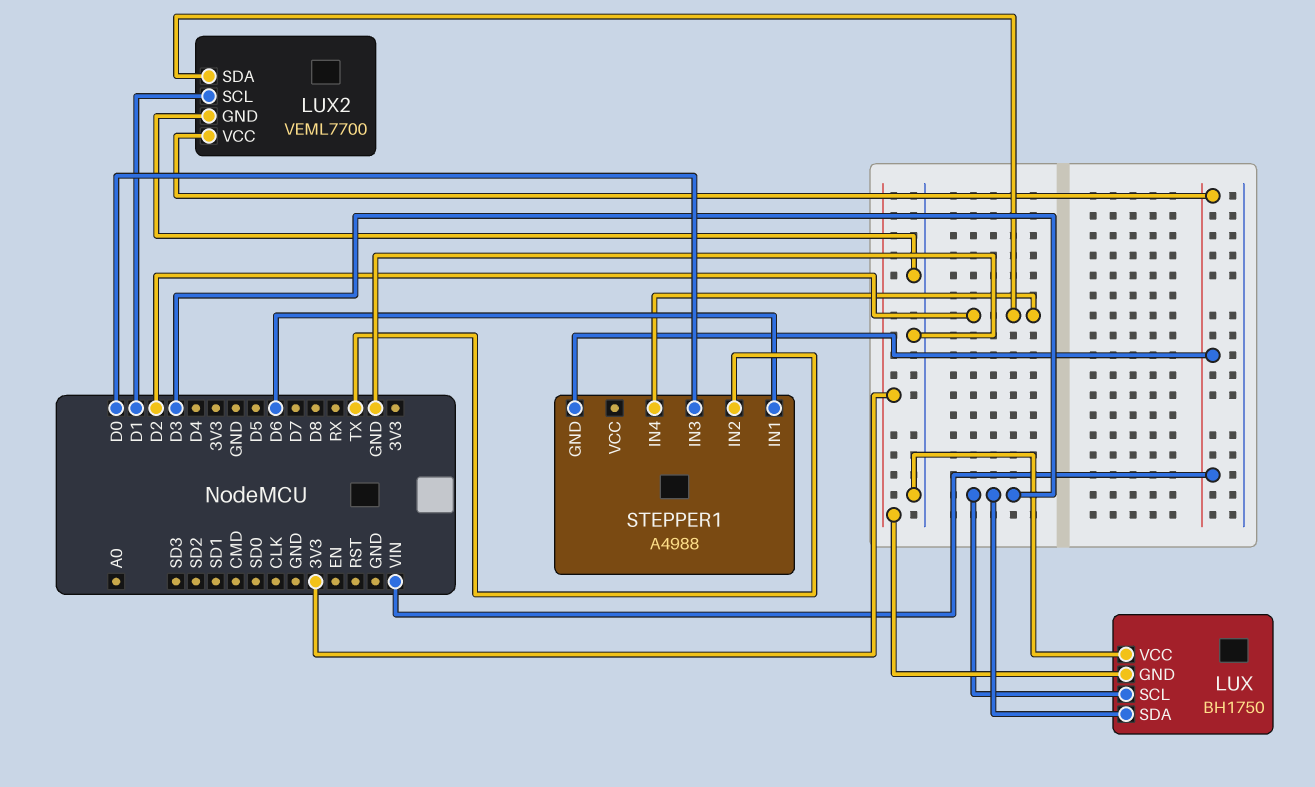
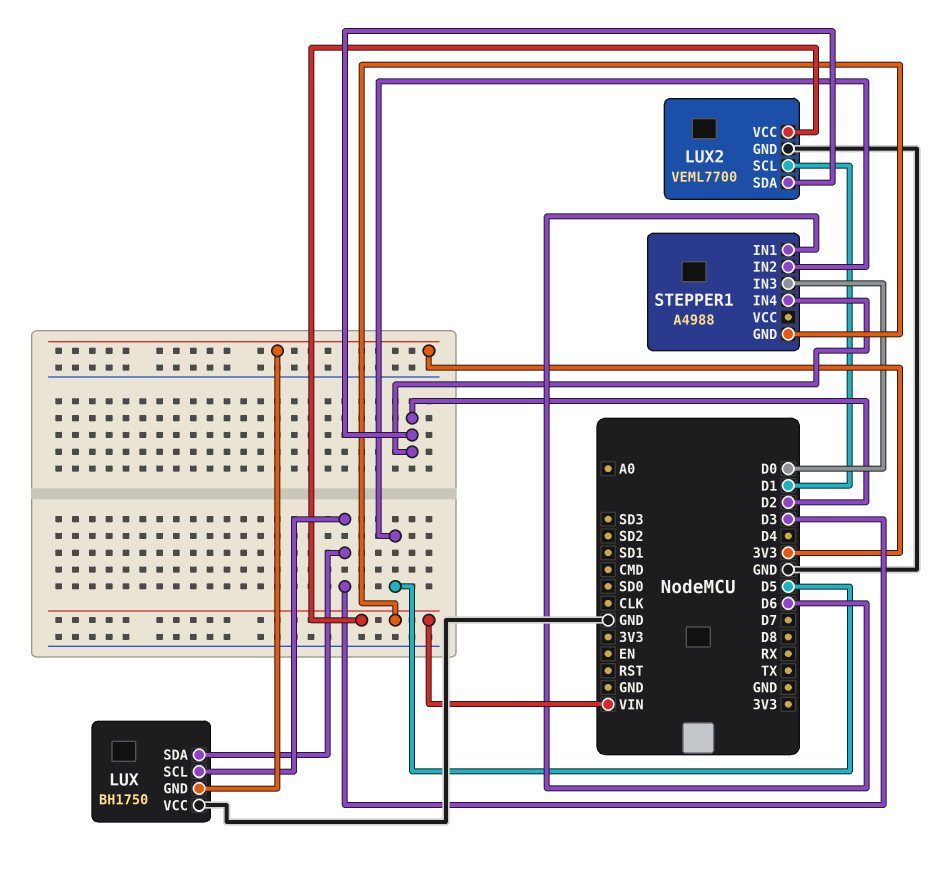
STEPPER1 pin IN2: TX -> D5

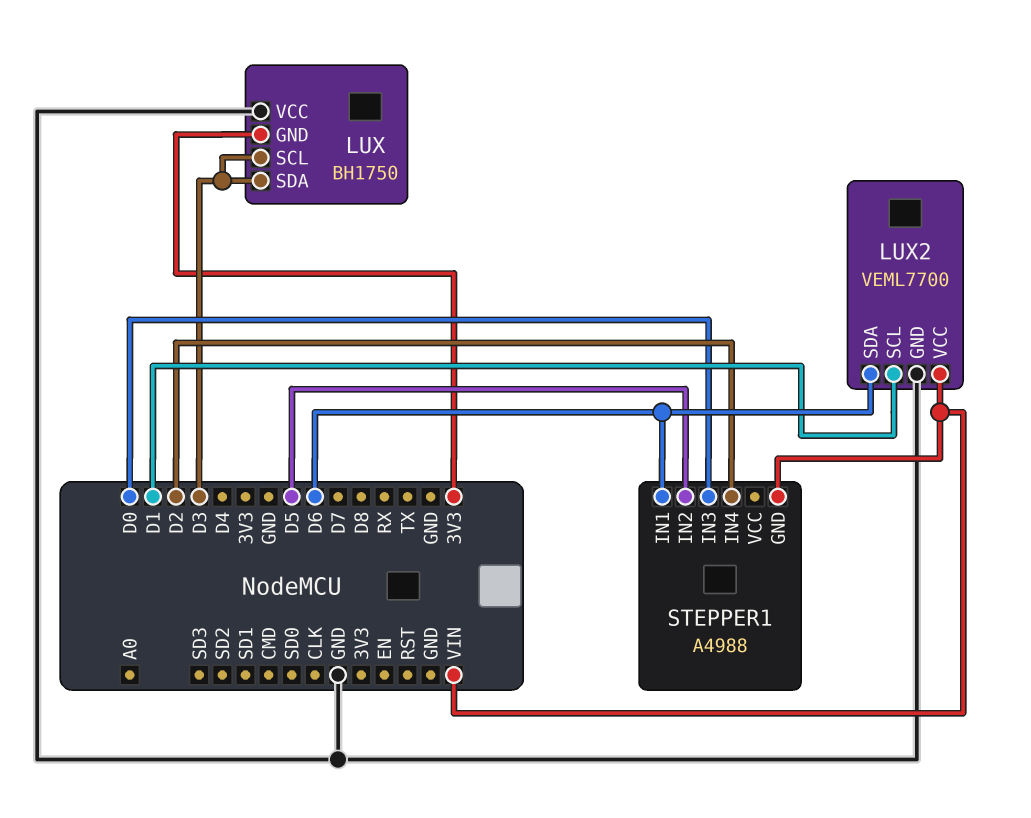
LUX2 pin SDA: D2 -> D6

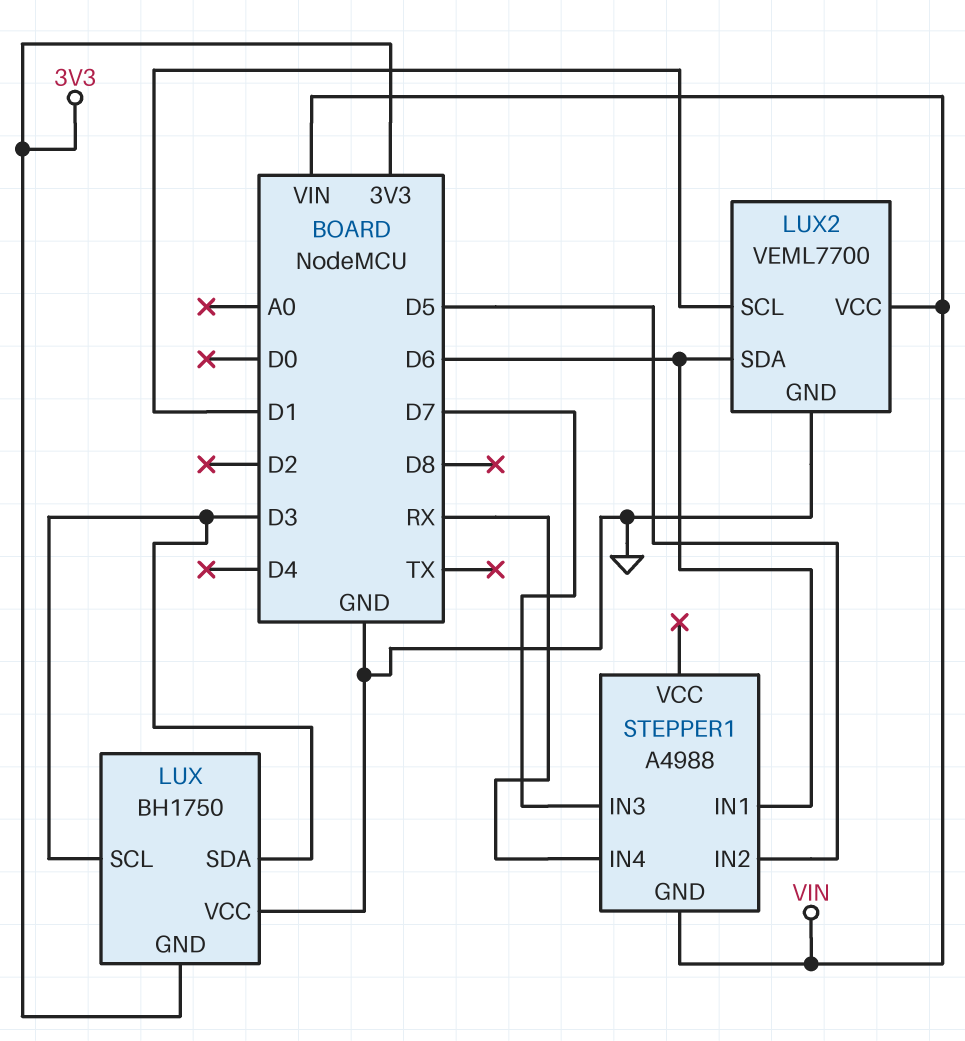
STEPPER1 pin IN3: D0 -> D7
STEPPER1 pin IN4: D2 -> RX

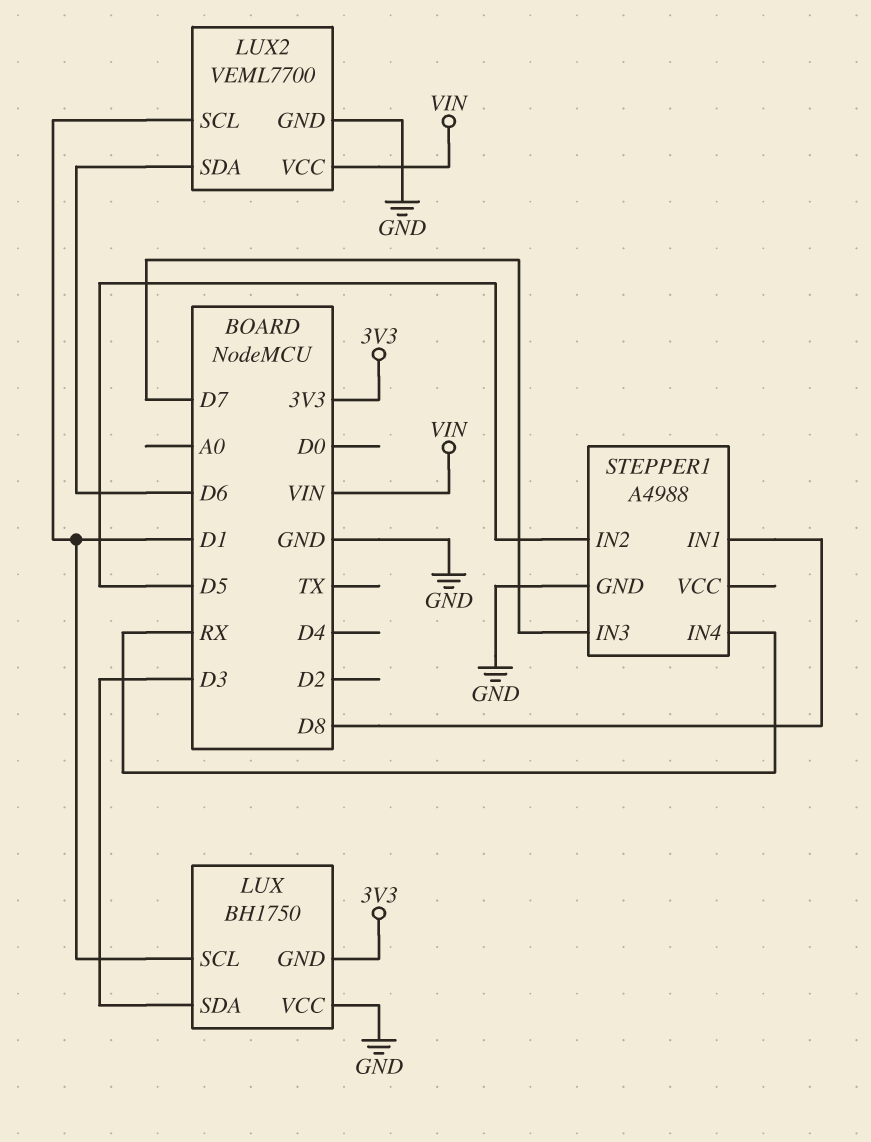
LUX pin SCL: D3 -> D1
STEPPER1 pin GND: VIN -> GND
STEPPER1 pin IN1: D6 -> D8

